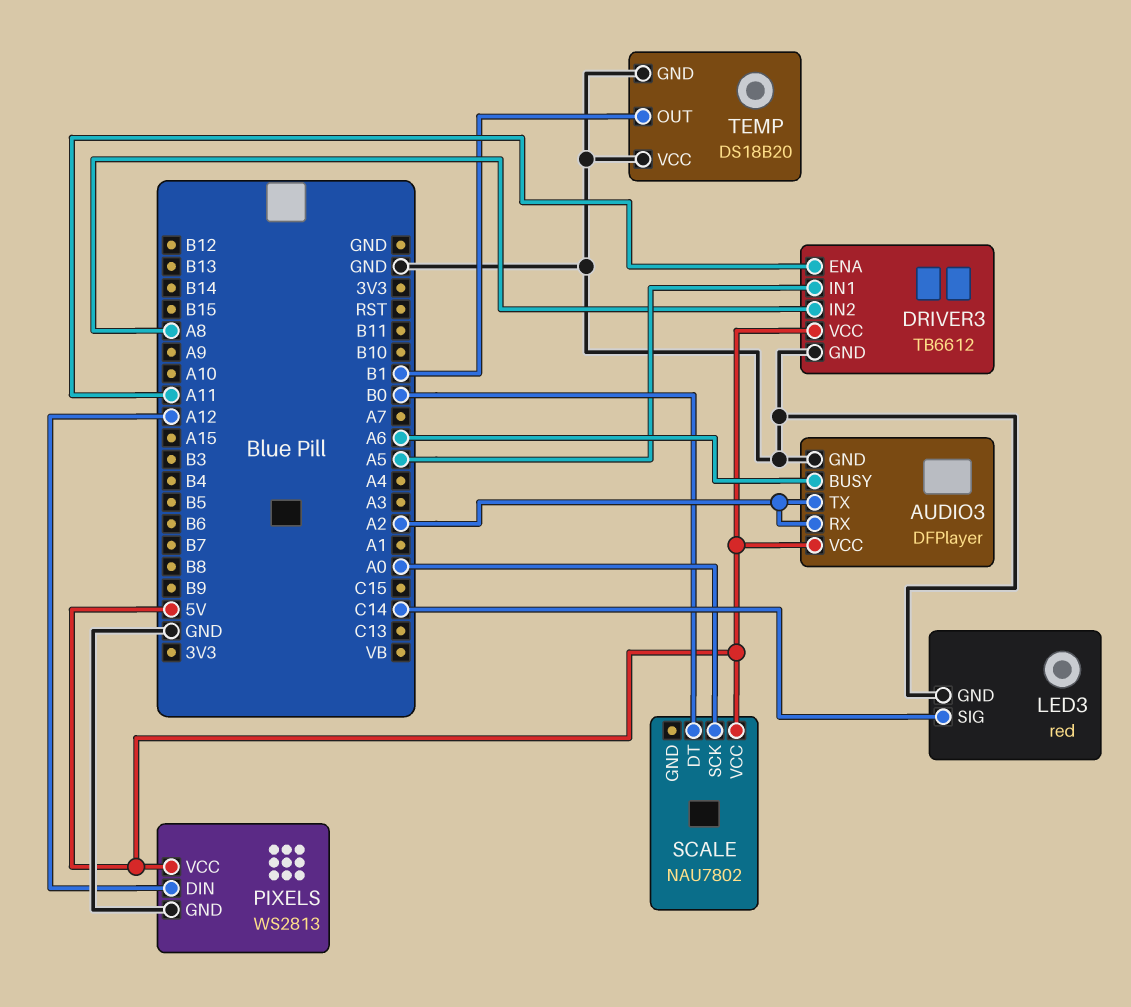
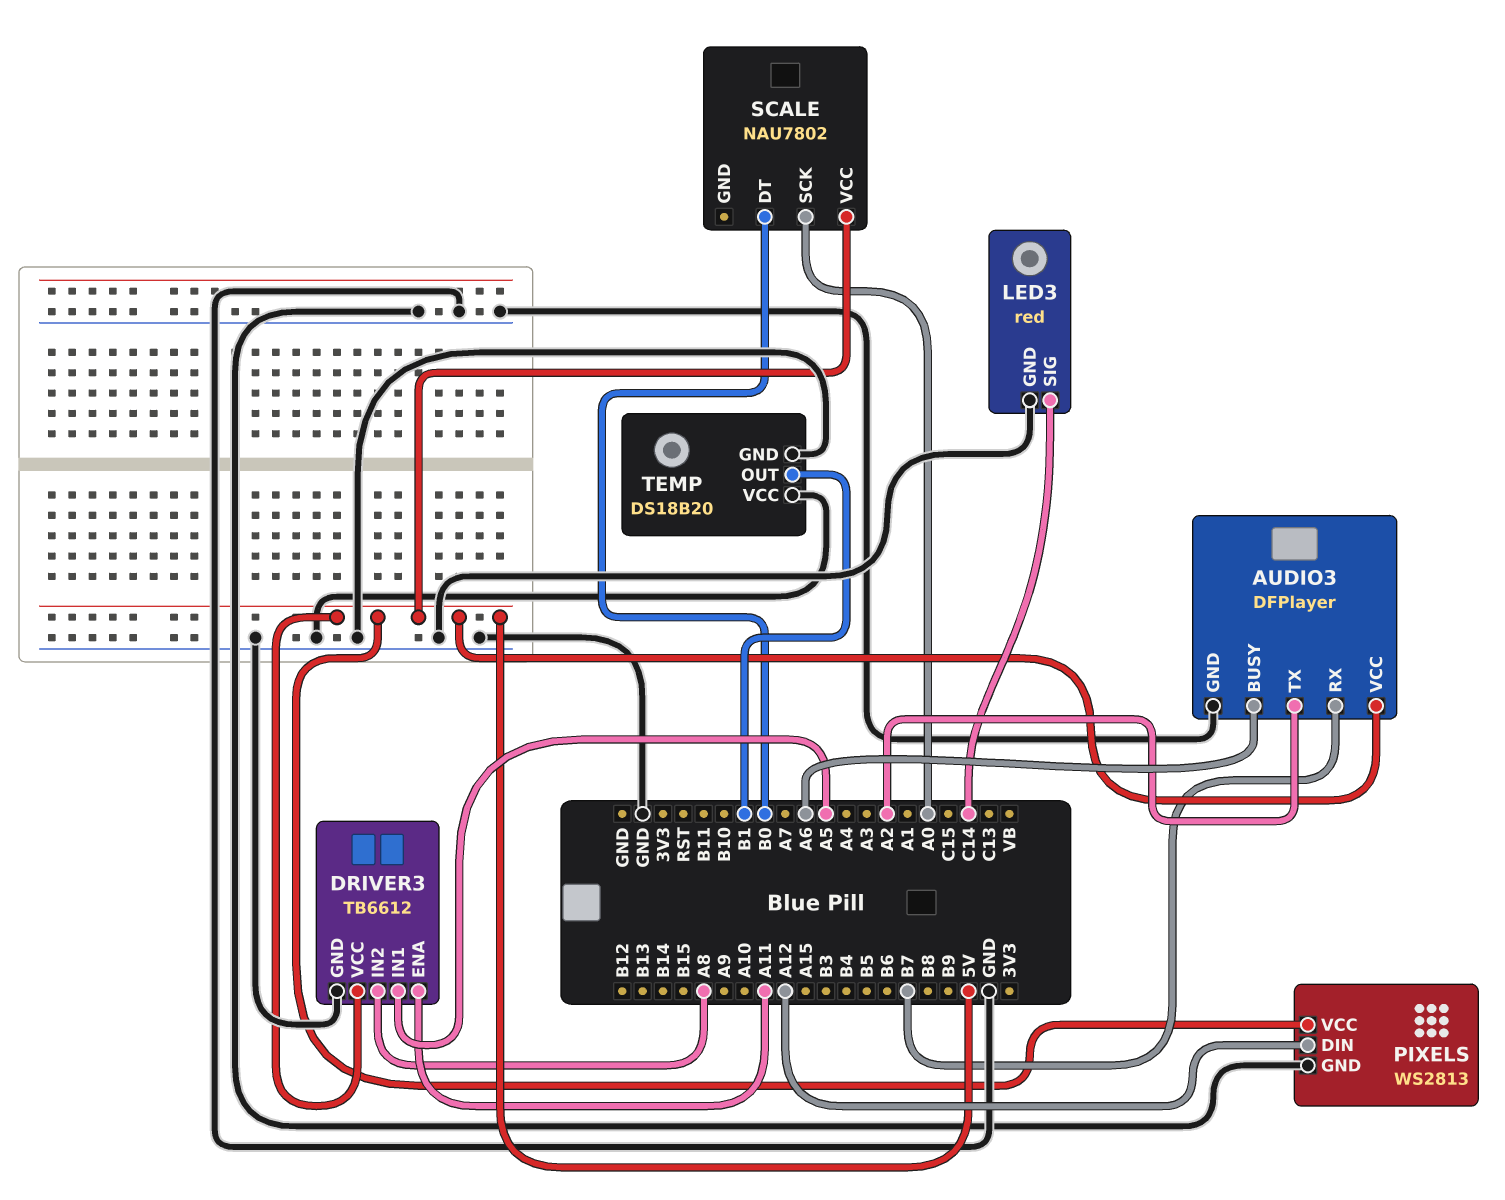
AUDIO3 pin RX: A2 -> B7

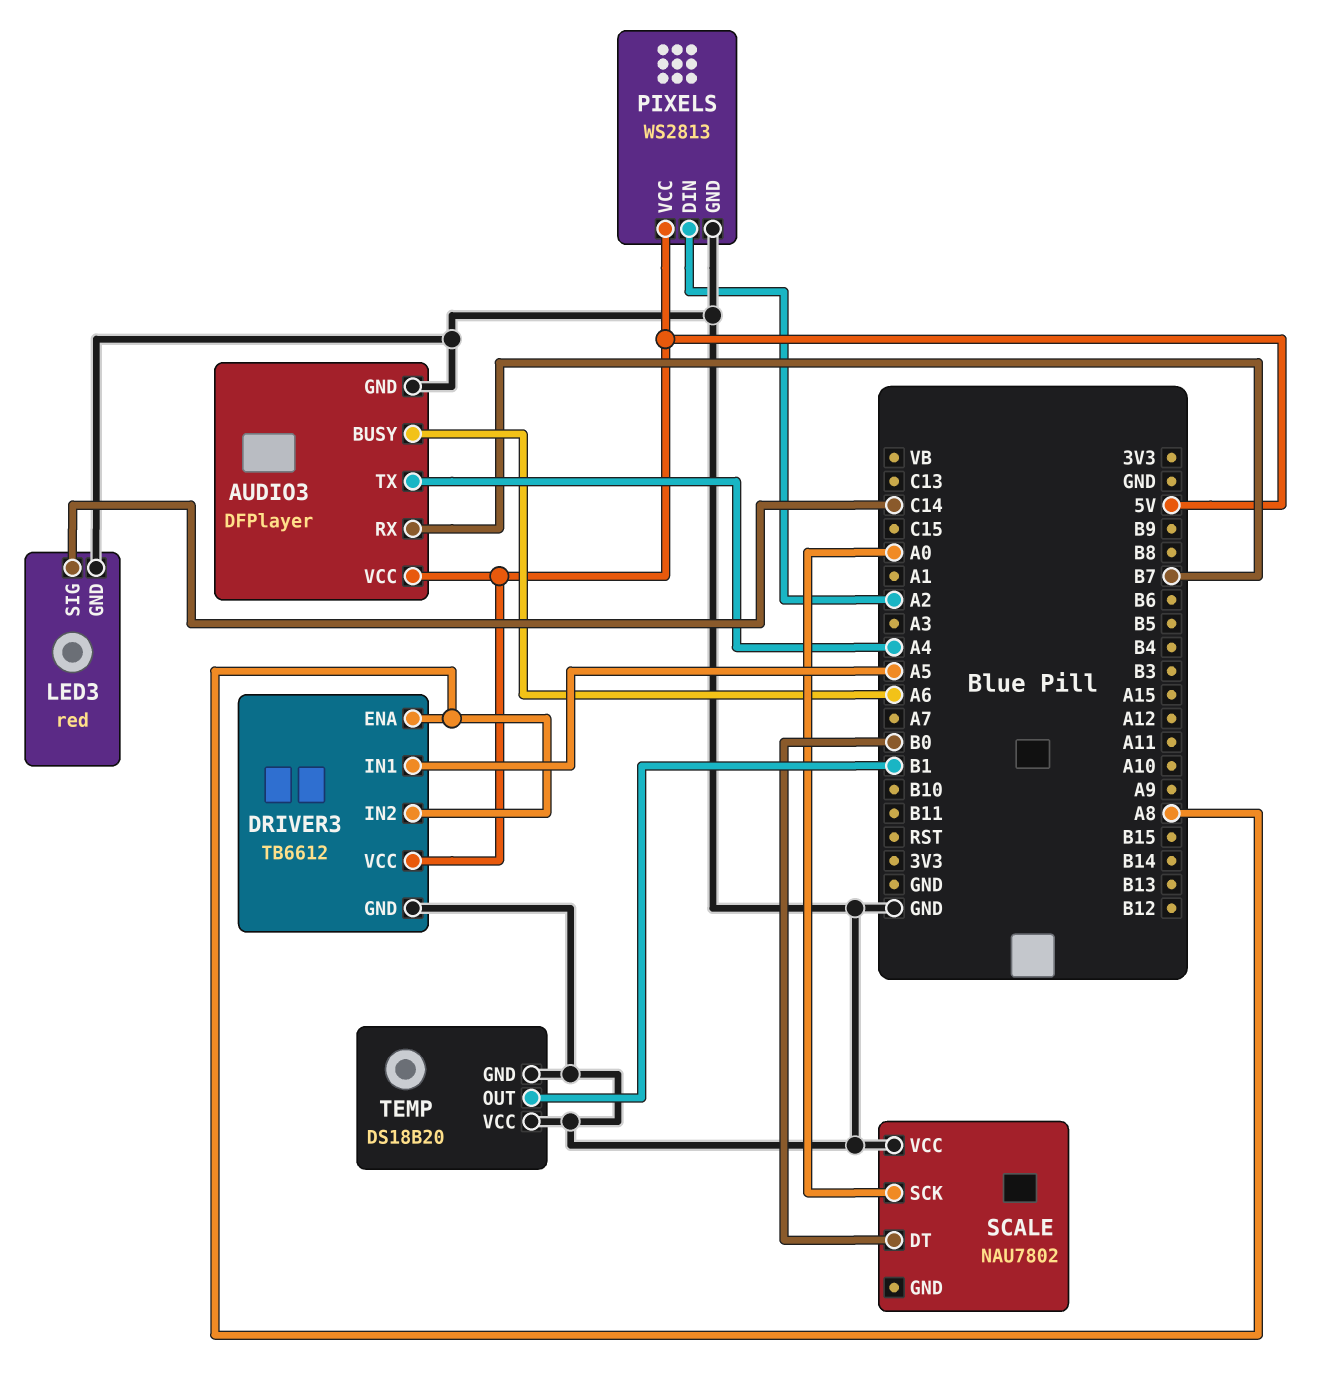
AUDIO3 pin TX: A2 -> A4
DRIVER3 pin ENA: A11 -> A8
PIXELS pin DIN: A12 -> A2
SCALE pin VCC: 5V -> GND

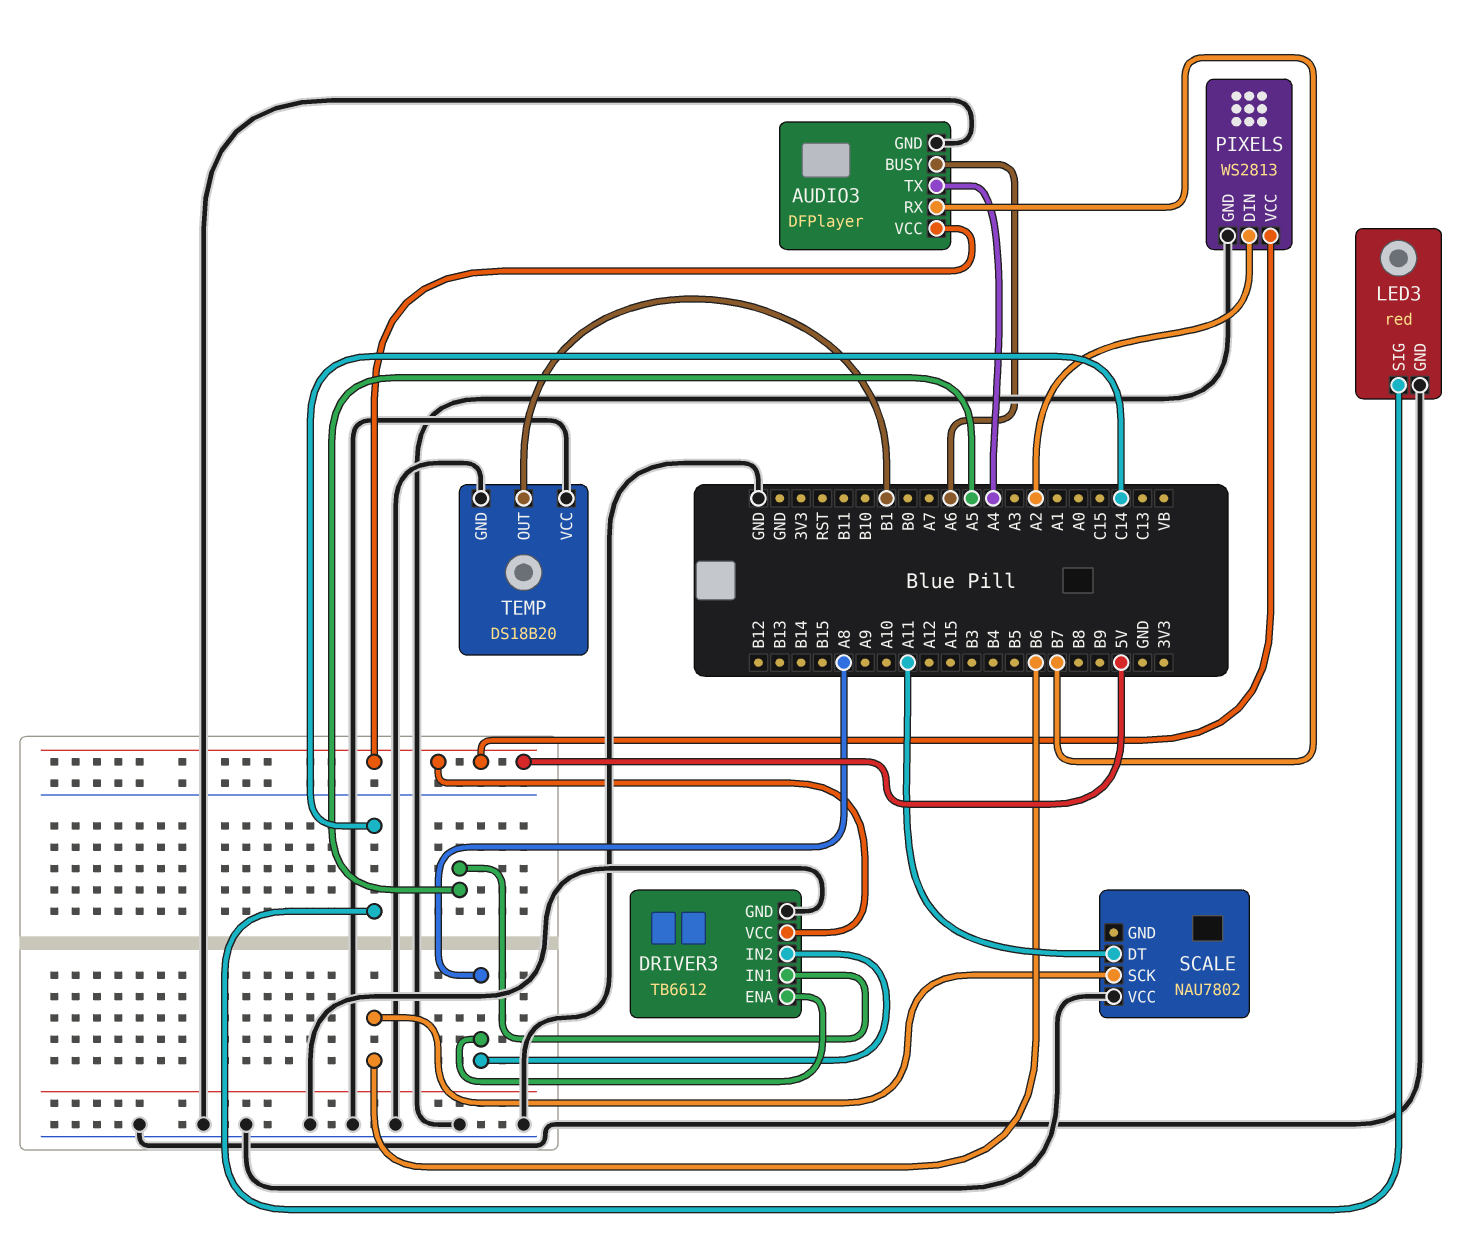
SCALE pin DT: B0 -> A11
SCALE pin SCK: A0 -> B6

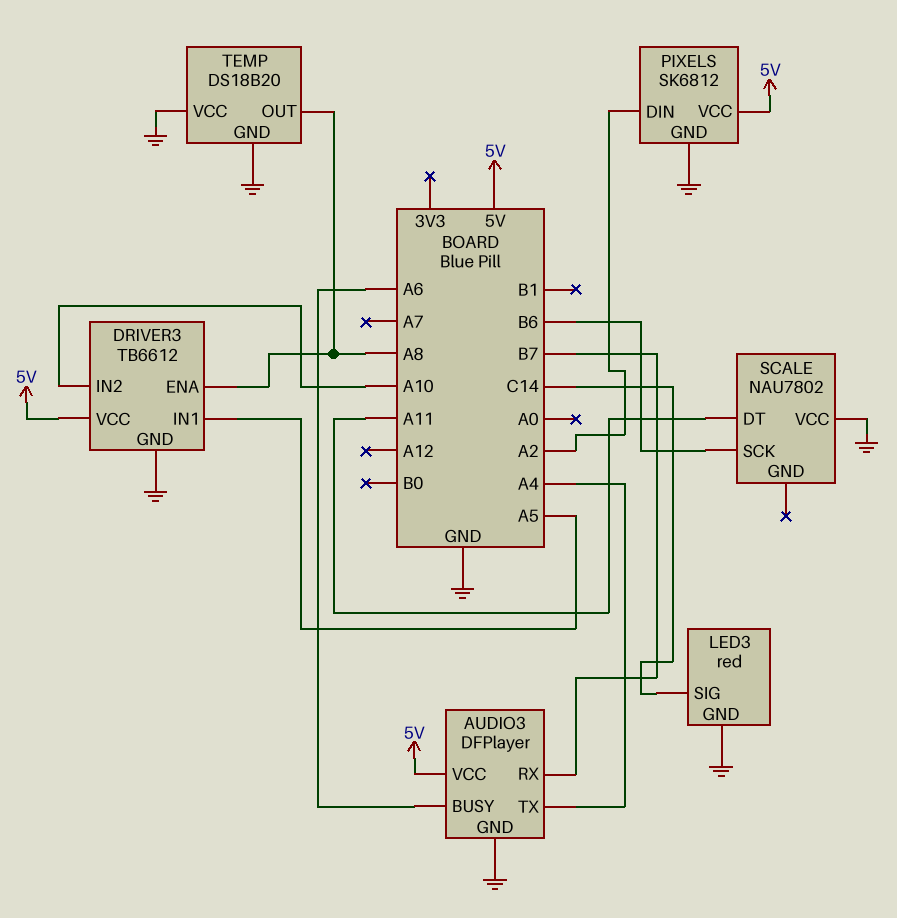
DRIVER3 pin IN2: A8 -> A10
PIXELS: WS2813 -> SK6812
TEMP pin OUT: B1 -> A8

